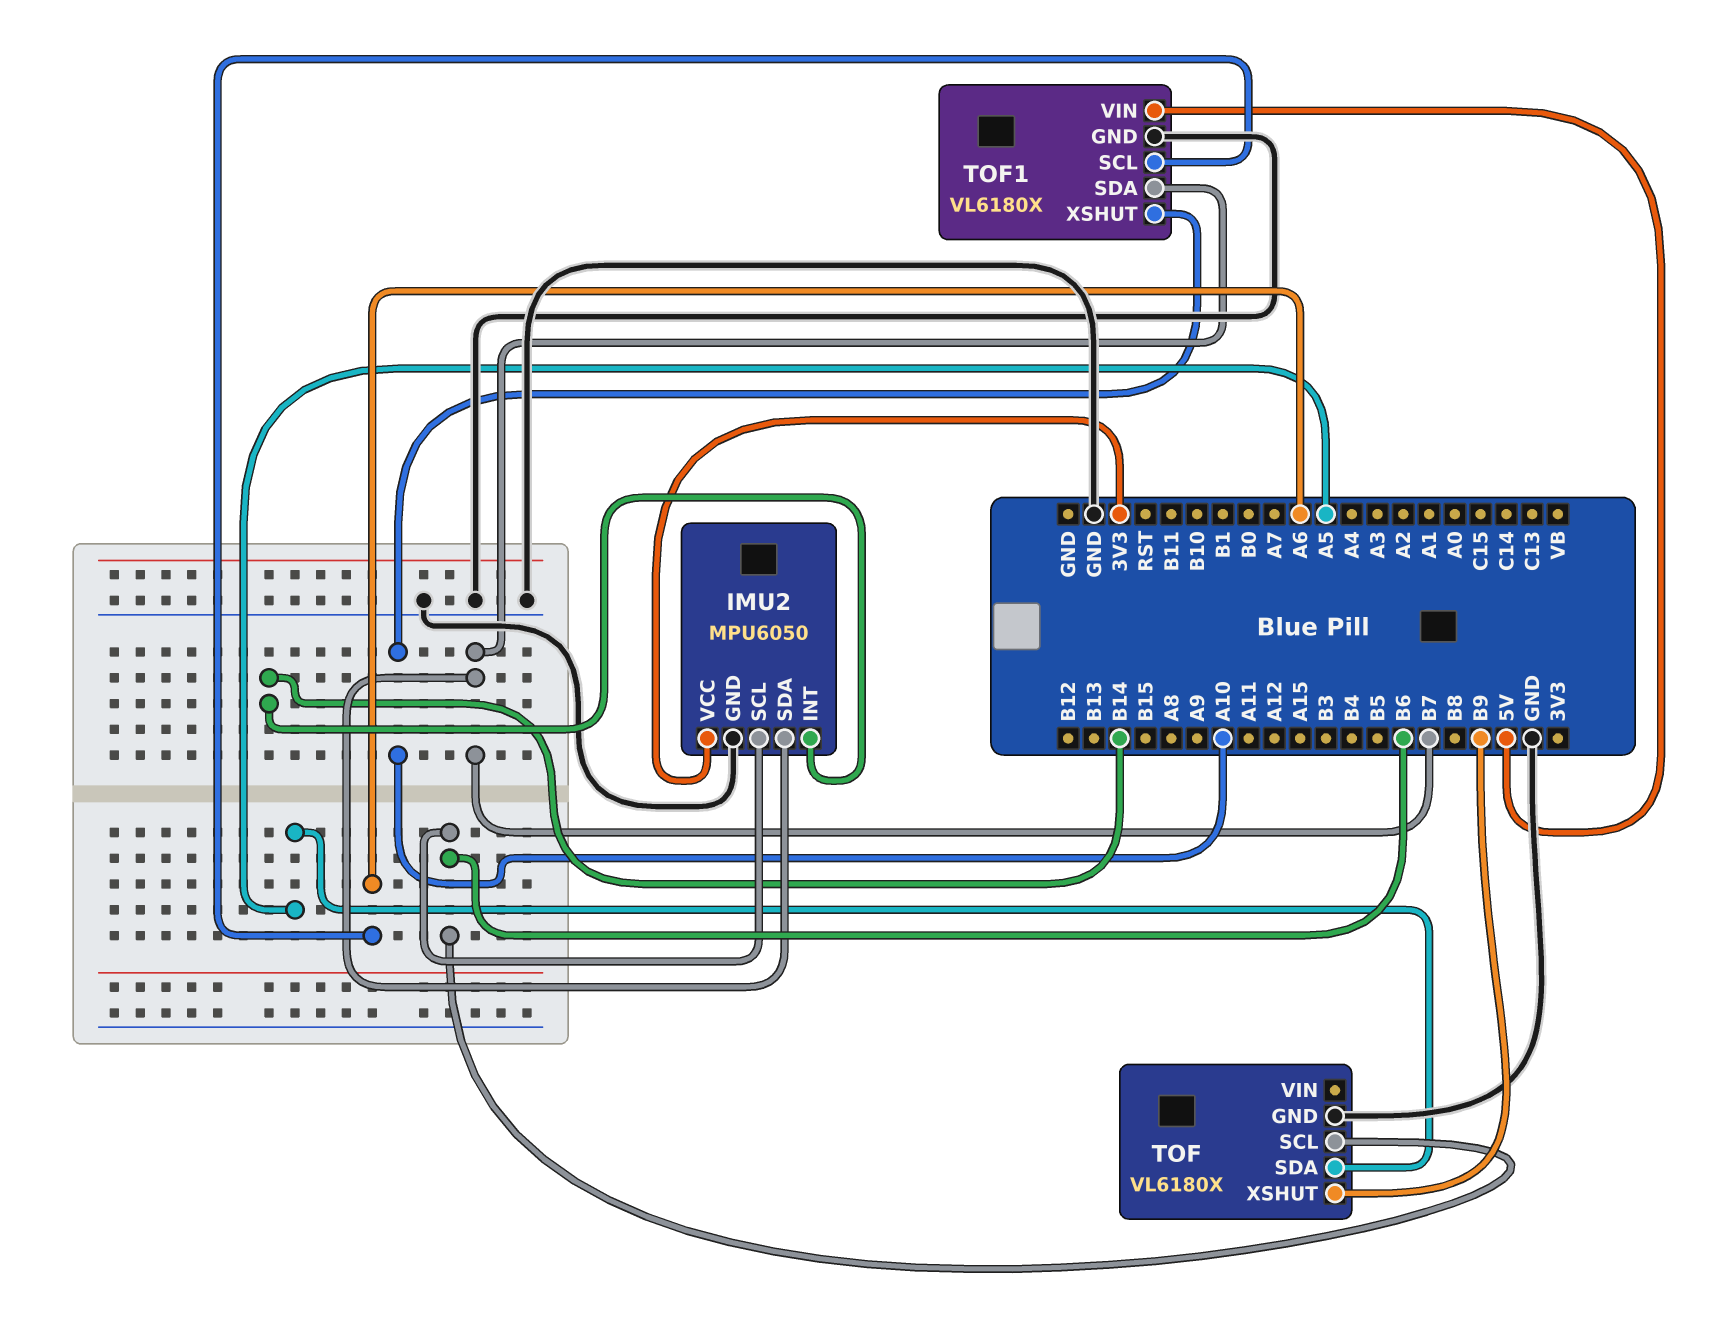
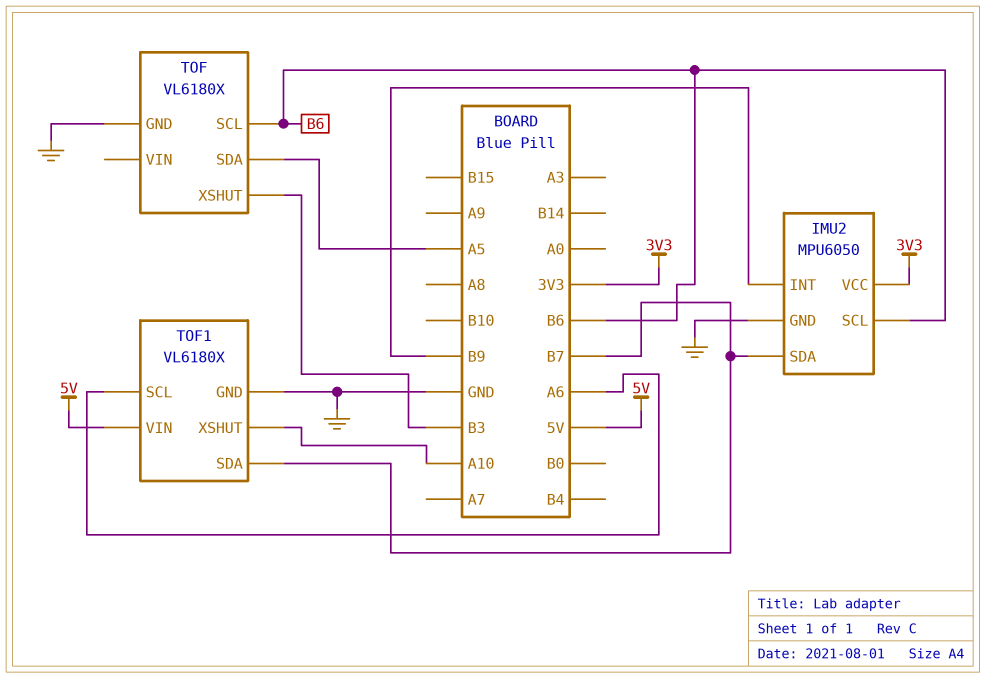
IMU2 pin INT: B14 -> B9
TOF pin XSHUT: B9 -> B3

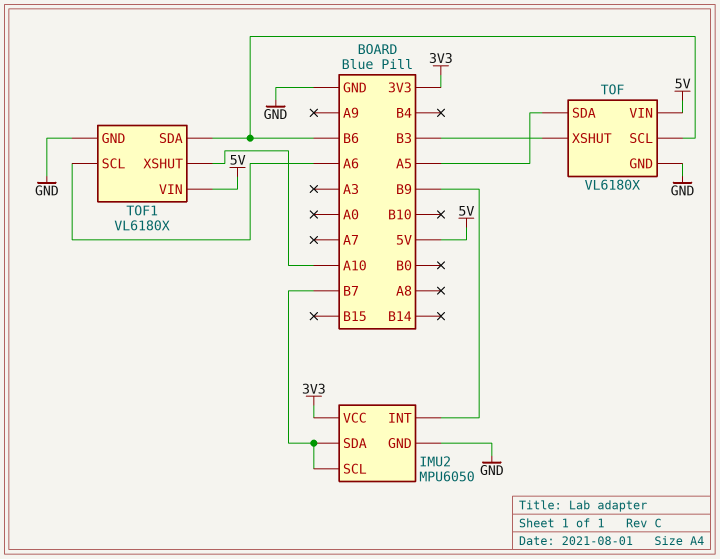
IMU2 pin SCL: B6 -> B7
TOF pin VIN: none -> 5V
TOF1 pin SDA: B7 -> B6

